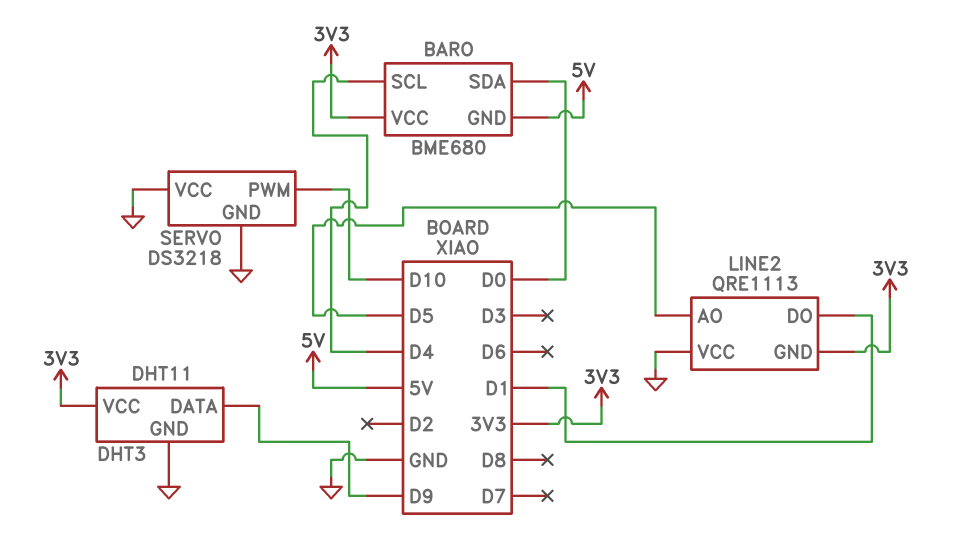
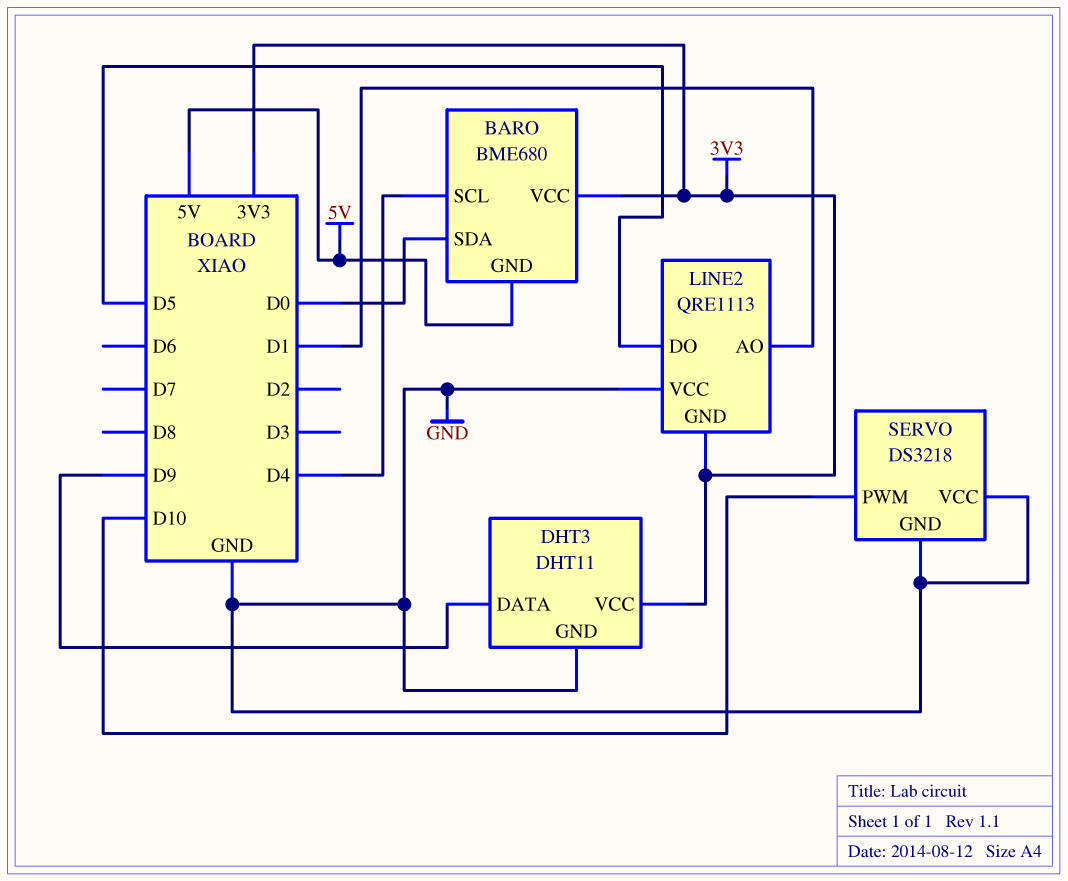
LINE2 pin AO: D5 -> D1
LINE2 pin DO: D1 -> D5

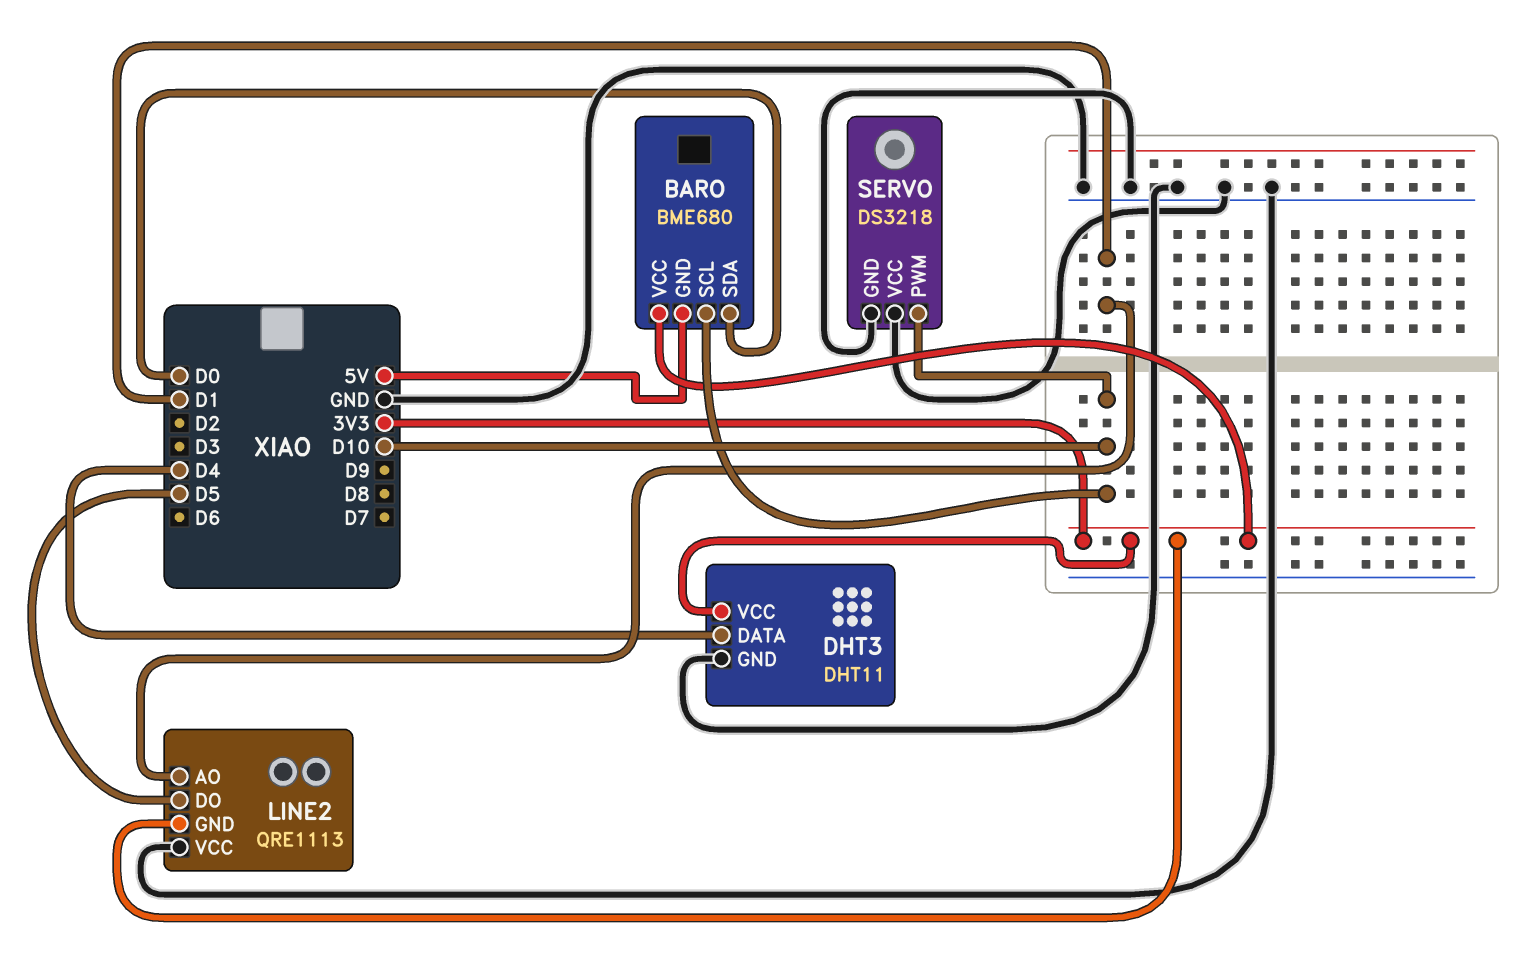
BARO pin SCL: D4 -> D10
DHT3 pin DATA: D9 -> D4

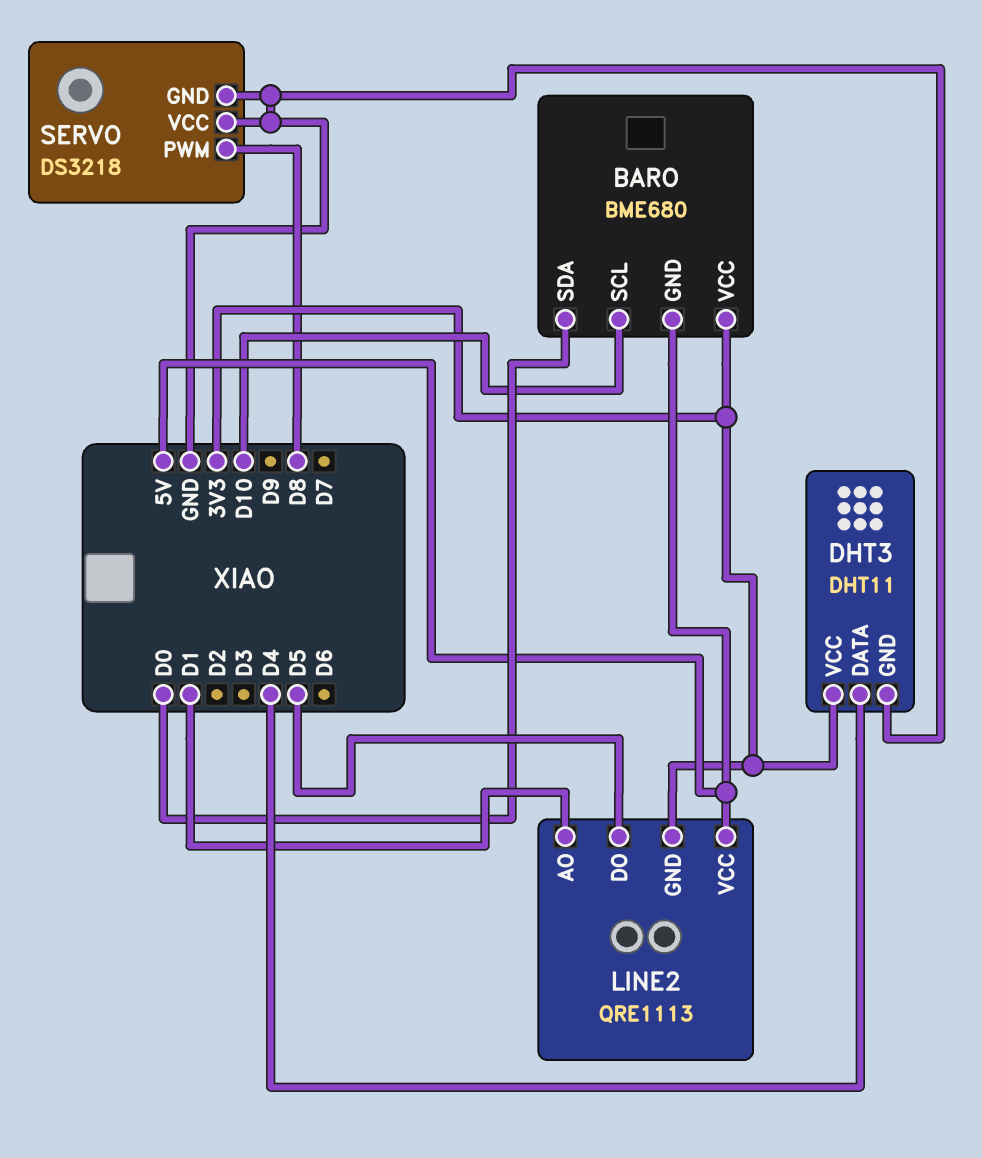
LINE2 pin VCC: GND -> 5V
SERVO pin PWM: D10 -> D8

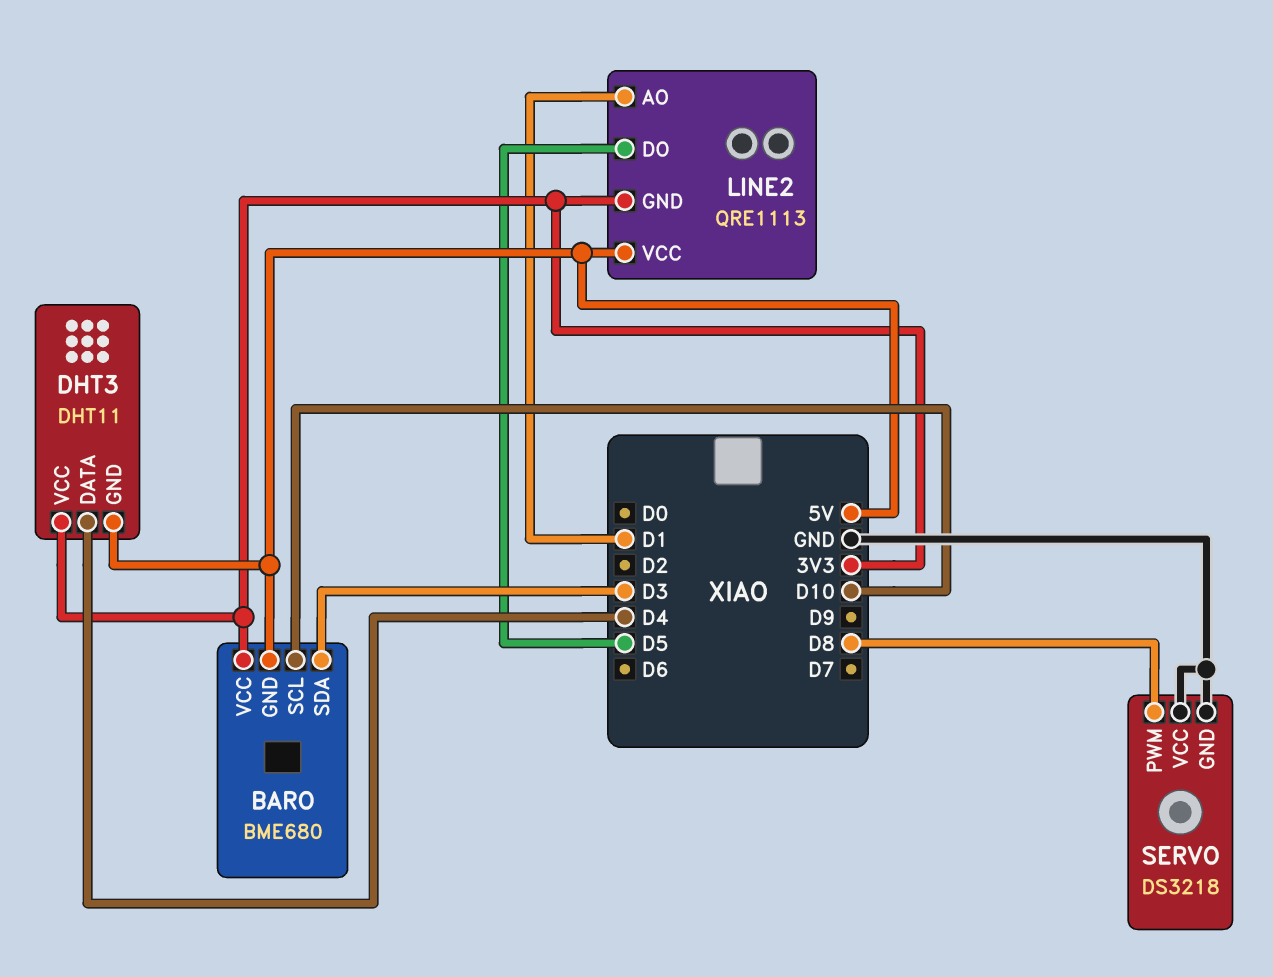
BARO pin SDA: D0 -> D3
DHT3 pin GND: GND -> 5V

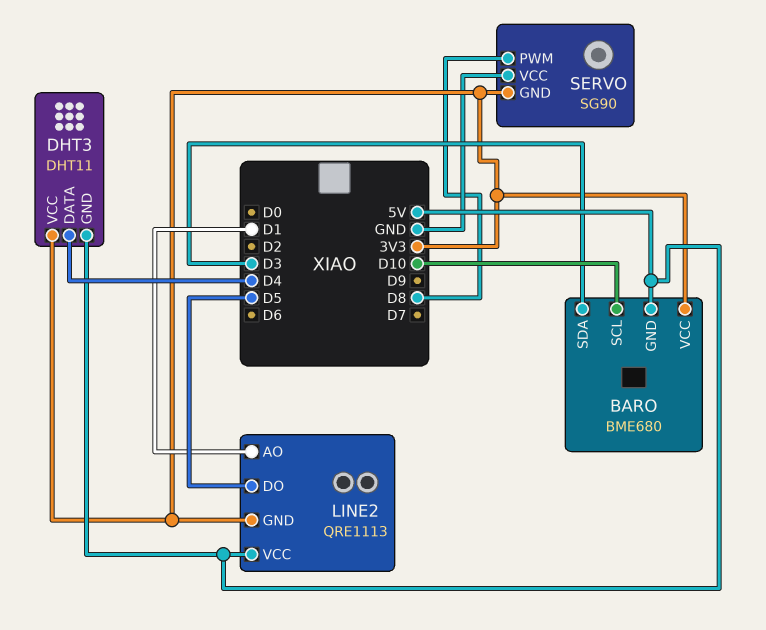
SERVO: DS3218 -> SG90
SERVO pin GND: GND -> 3V3

